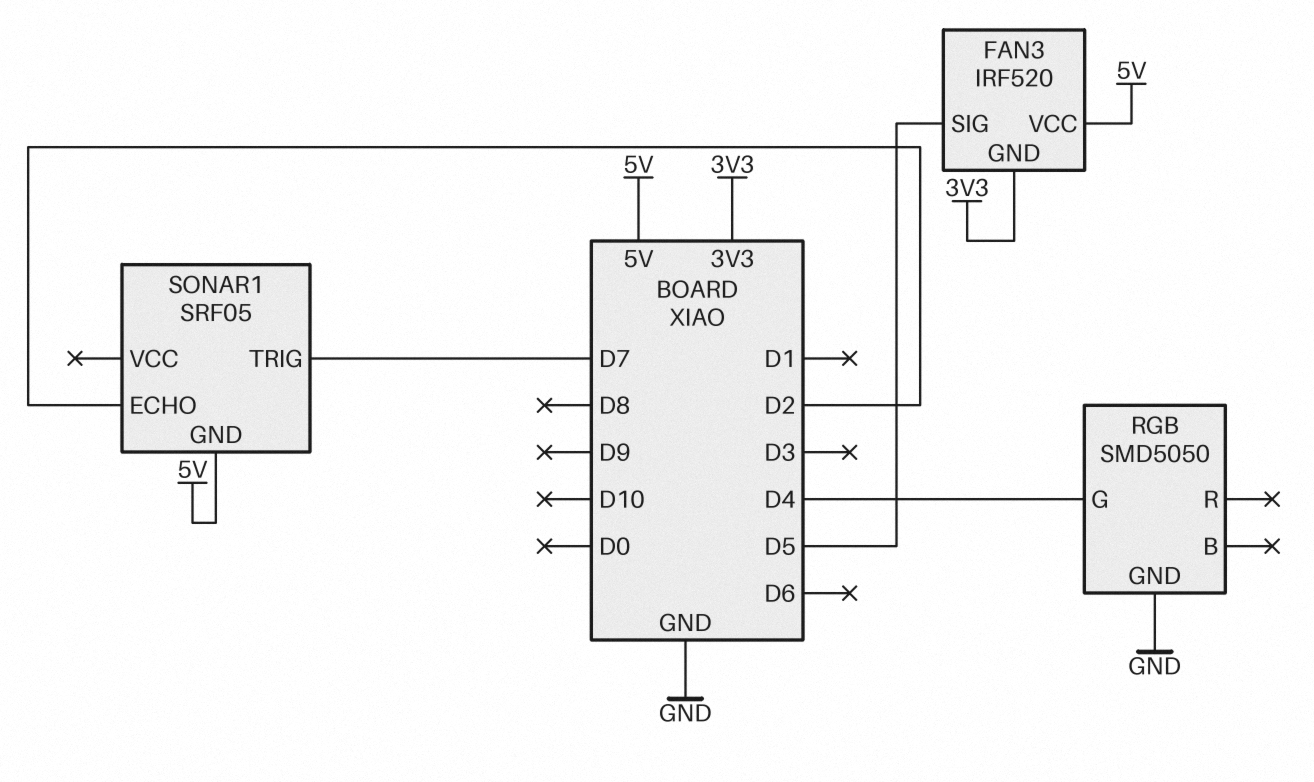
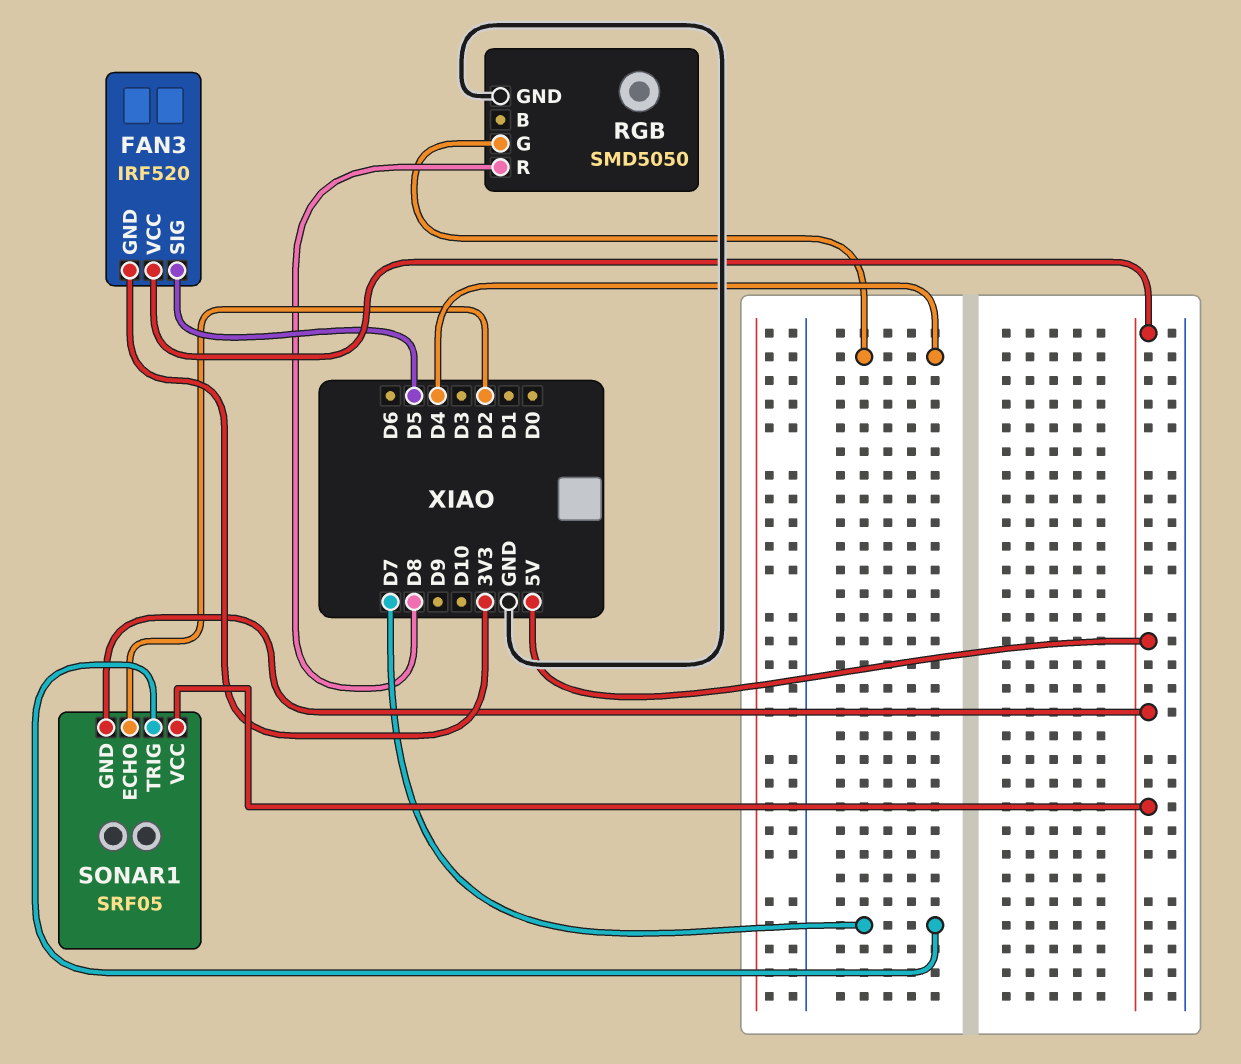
RGB pin R: none -> D8
SONAR1 pin VCC: none -> 5V

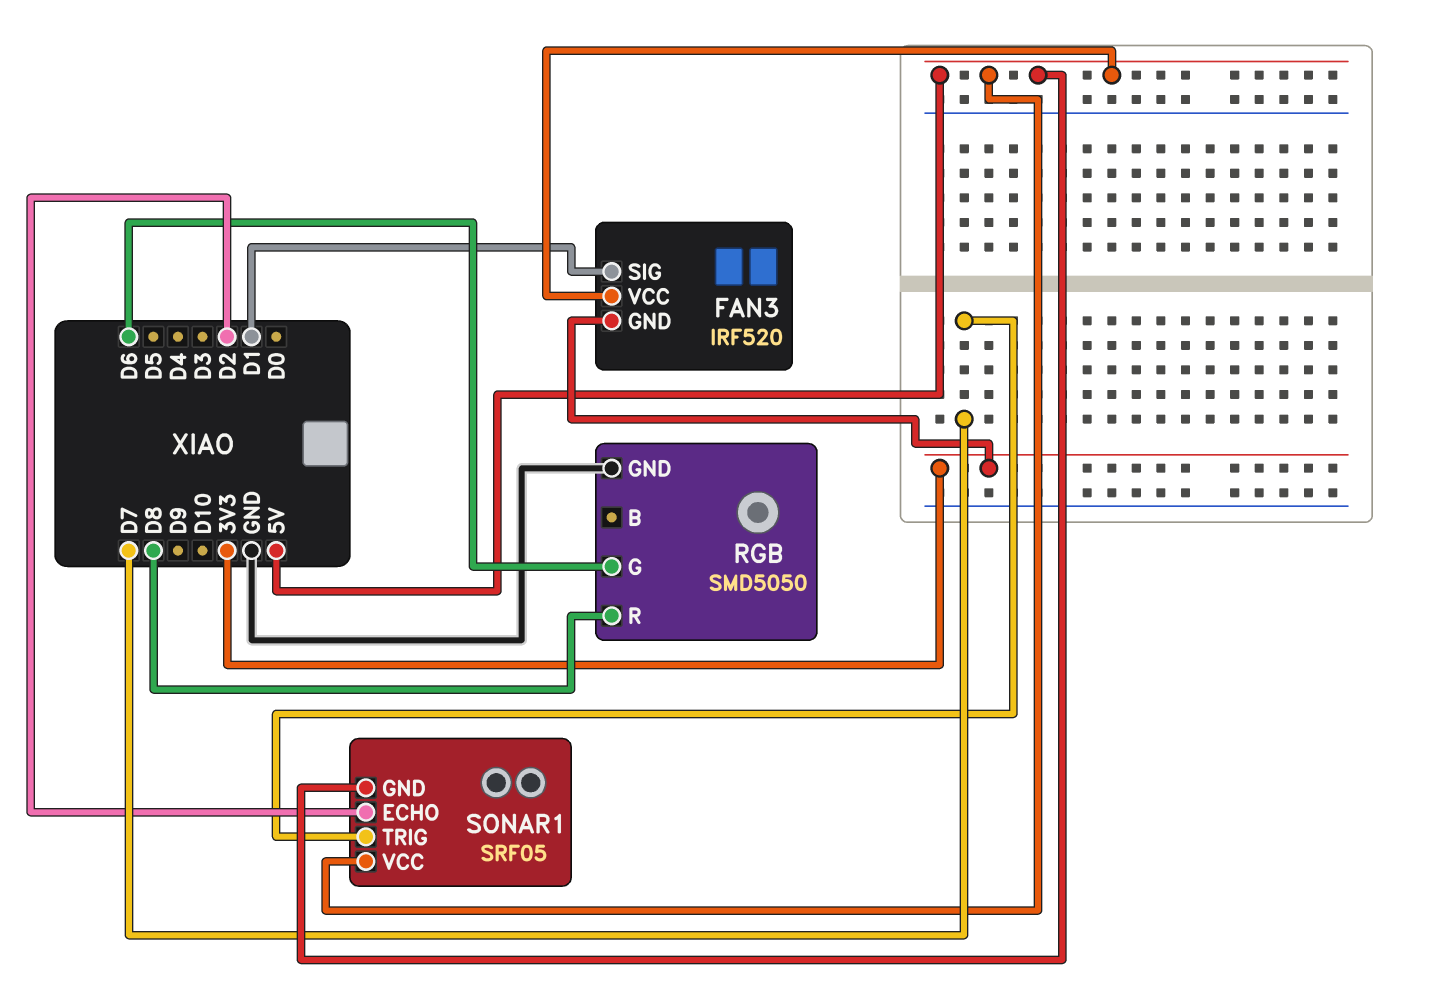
FAN3 pin SIG: D5 -> D1
RGB pin G: D4 -> D6

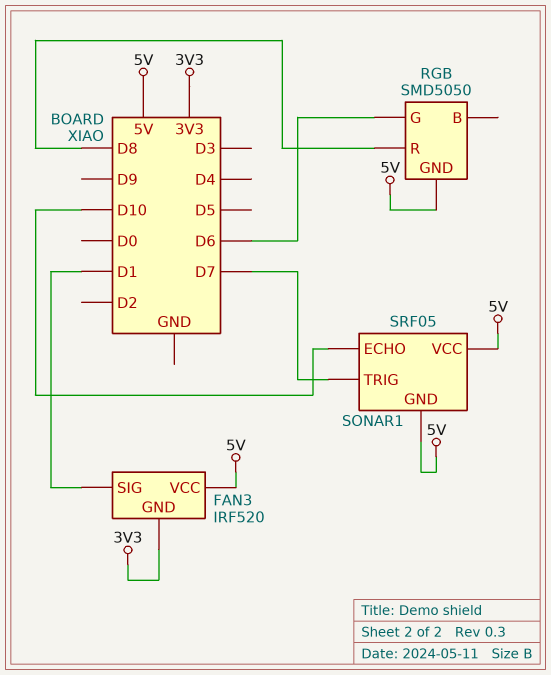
RGB pin GND: GND -> 5V
SONAR1 pin ECHO: D2 -> D10

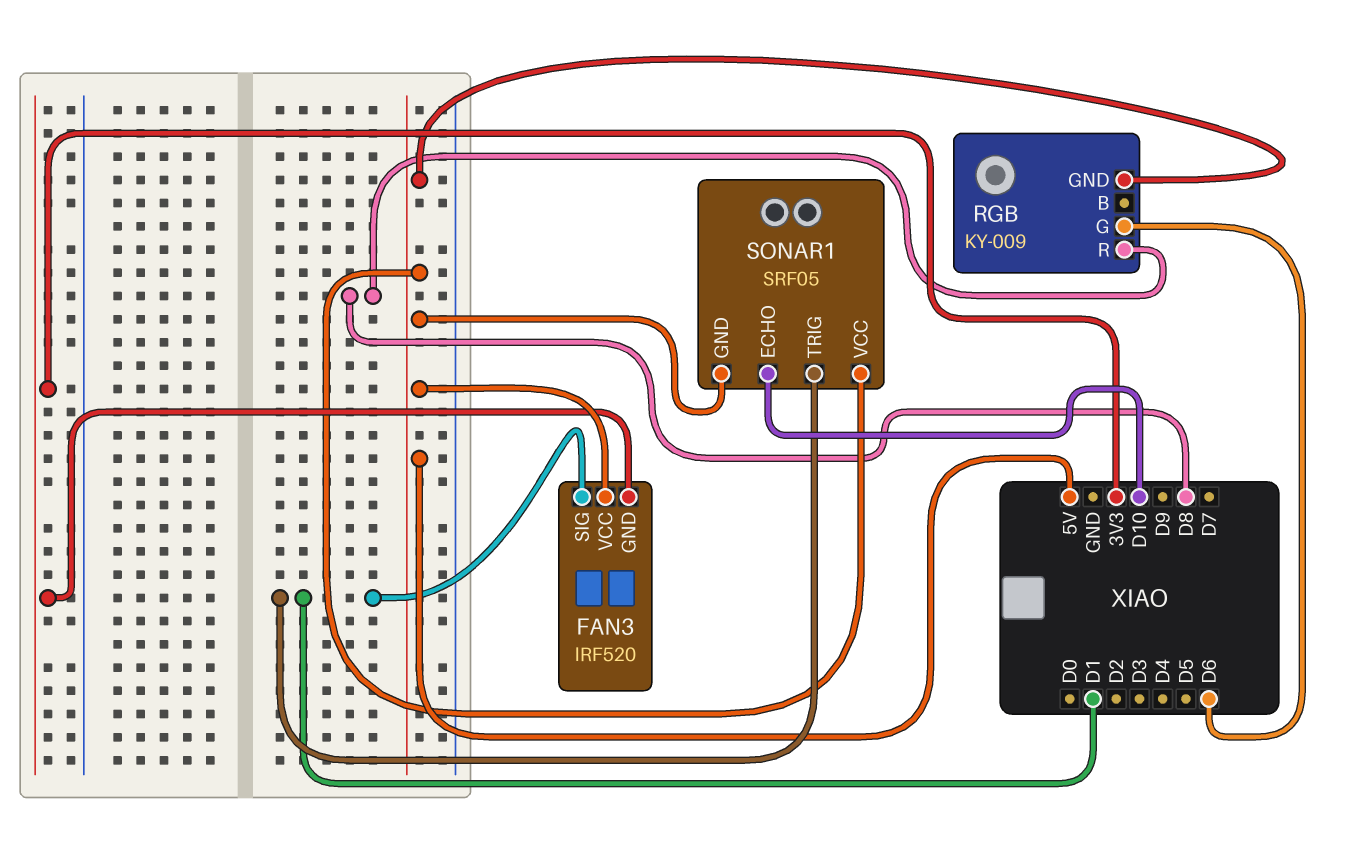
RGB: SMD5050 -> KY-009
SONAR1 pin TRIG: D7 -> D1

